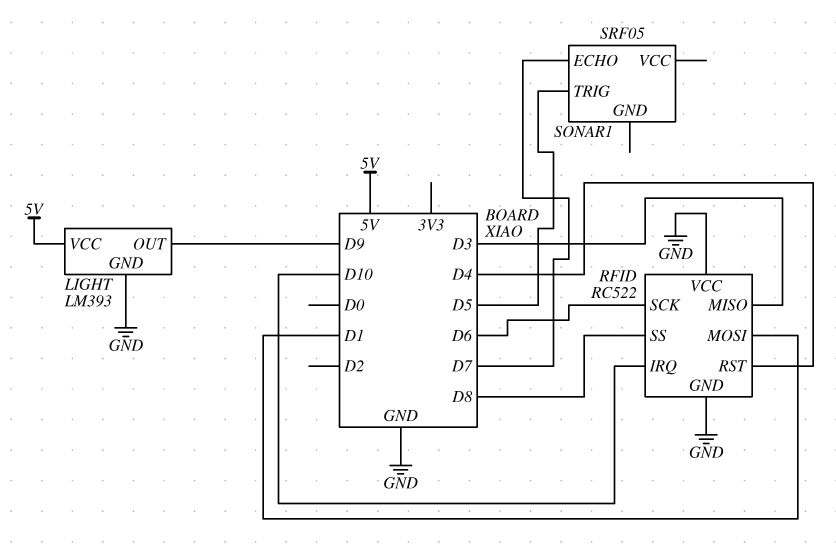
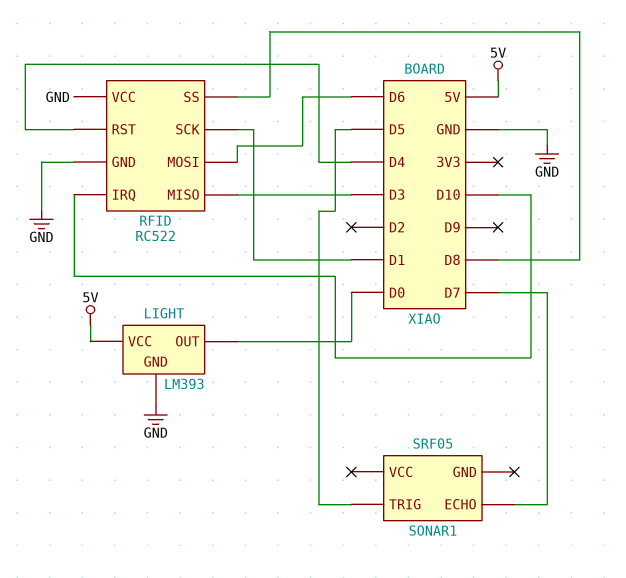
LIGHT pin OUT: D9 -> D0
RFID pin MOSI: D1 -> D6
RFID pin SCK: D6 -> D1

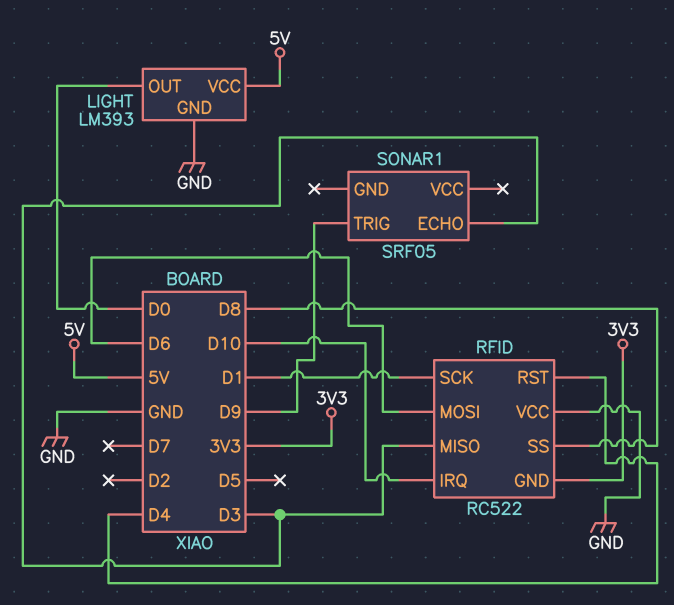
RFID pin GND: GND -> 3V3
SONAR1 pin ECHO: D7 -> D3
SONAR1 pin TRIG: D5 -> D9

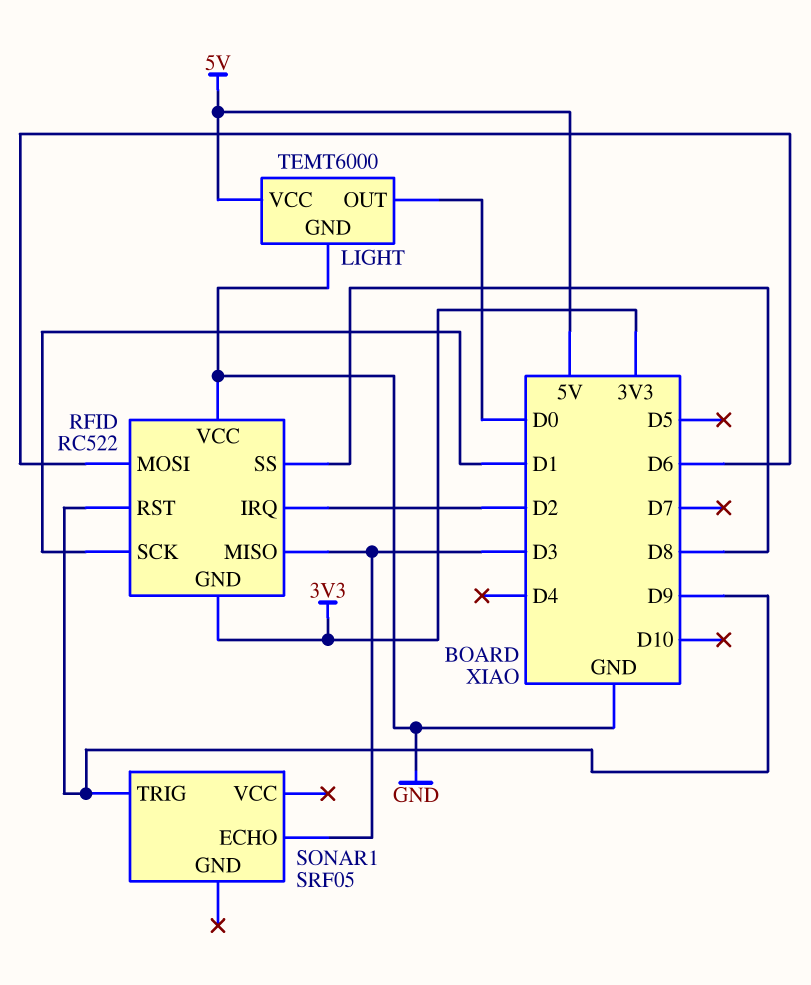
LIGHT: LM393 -> TEMT6000
RFID pin IRQ: D10 -> D2
RFID pin RST: D4 -> D9

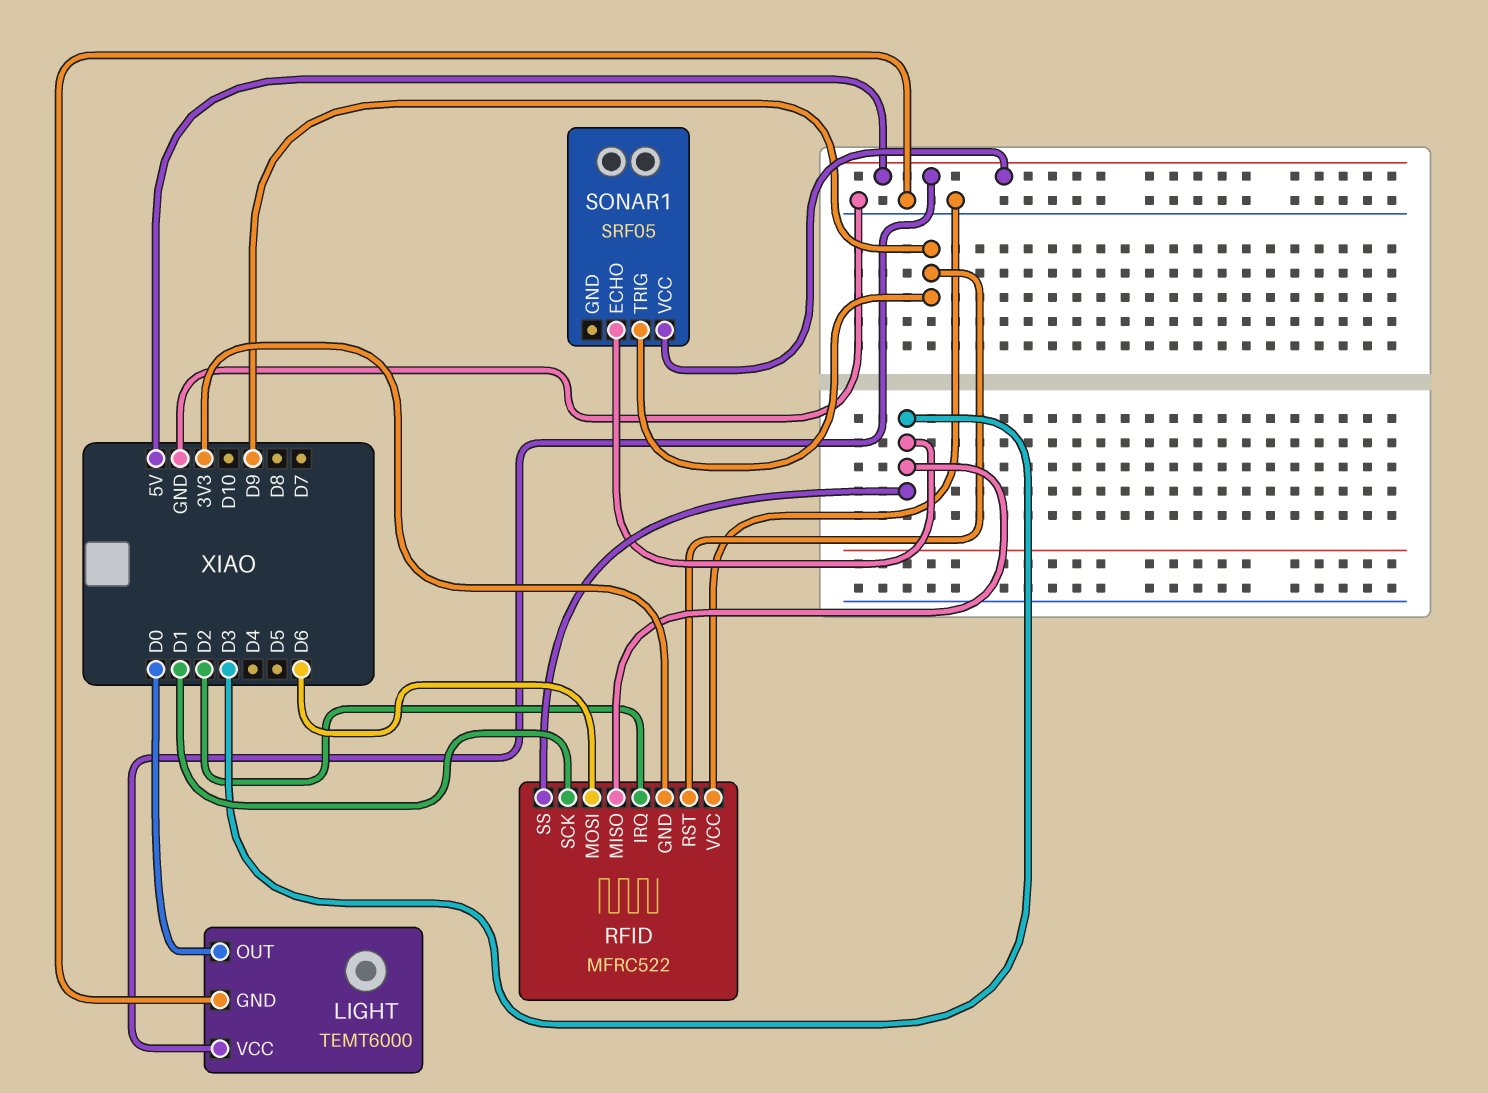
RFID: RC522 -> MFRC522
RFID pin SS: D8 -> D3
SONAR1 pin VCC: none -> 5V

